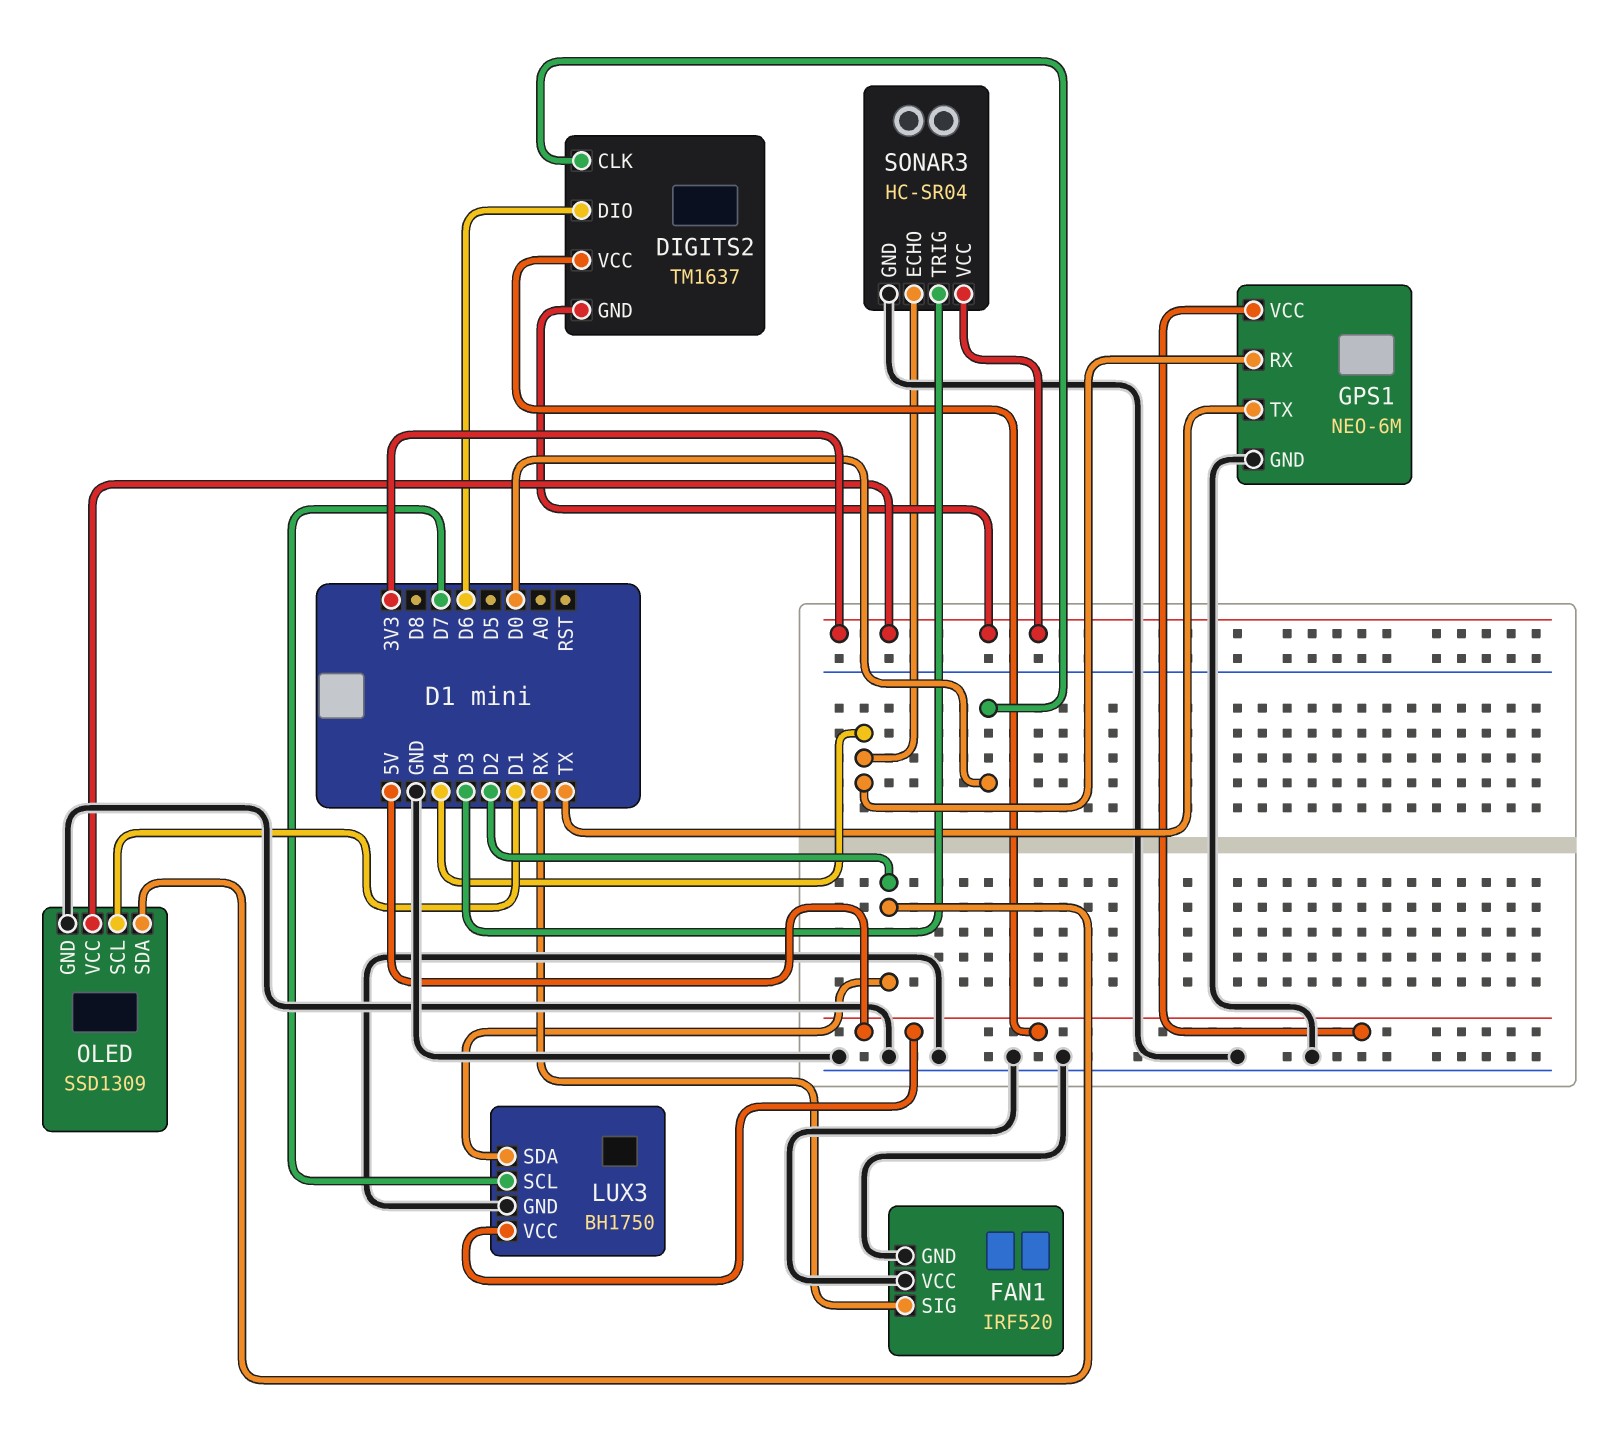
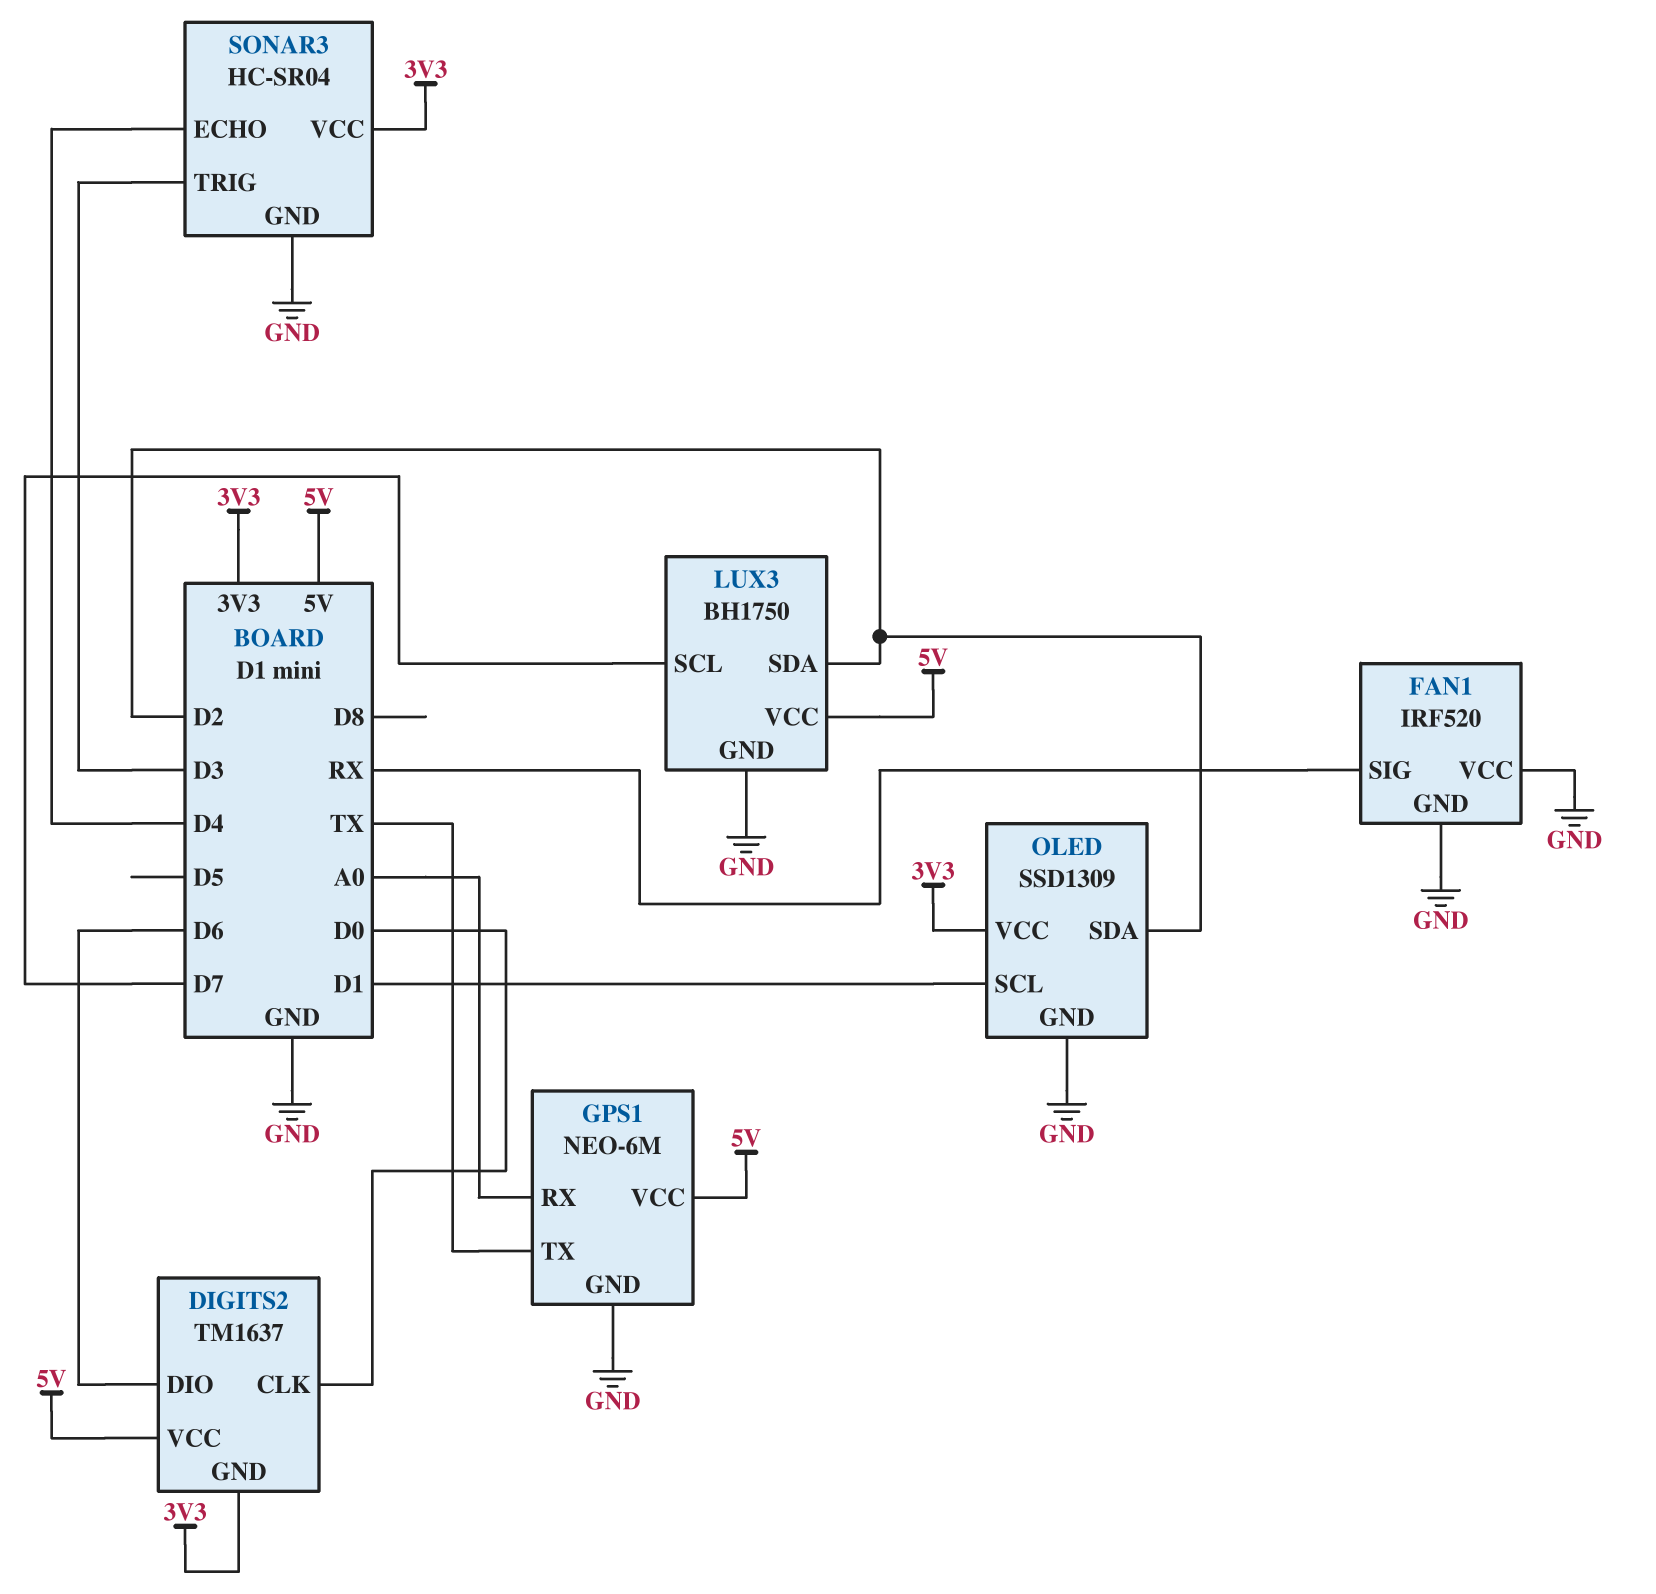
GPS1 pin RX: D4 -> A0

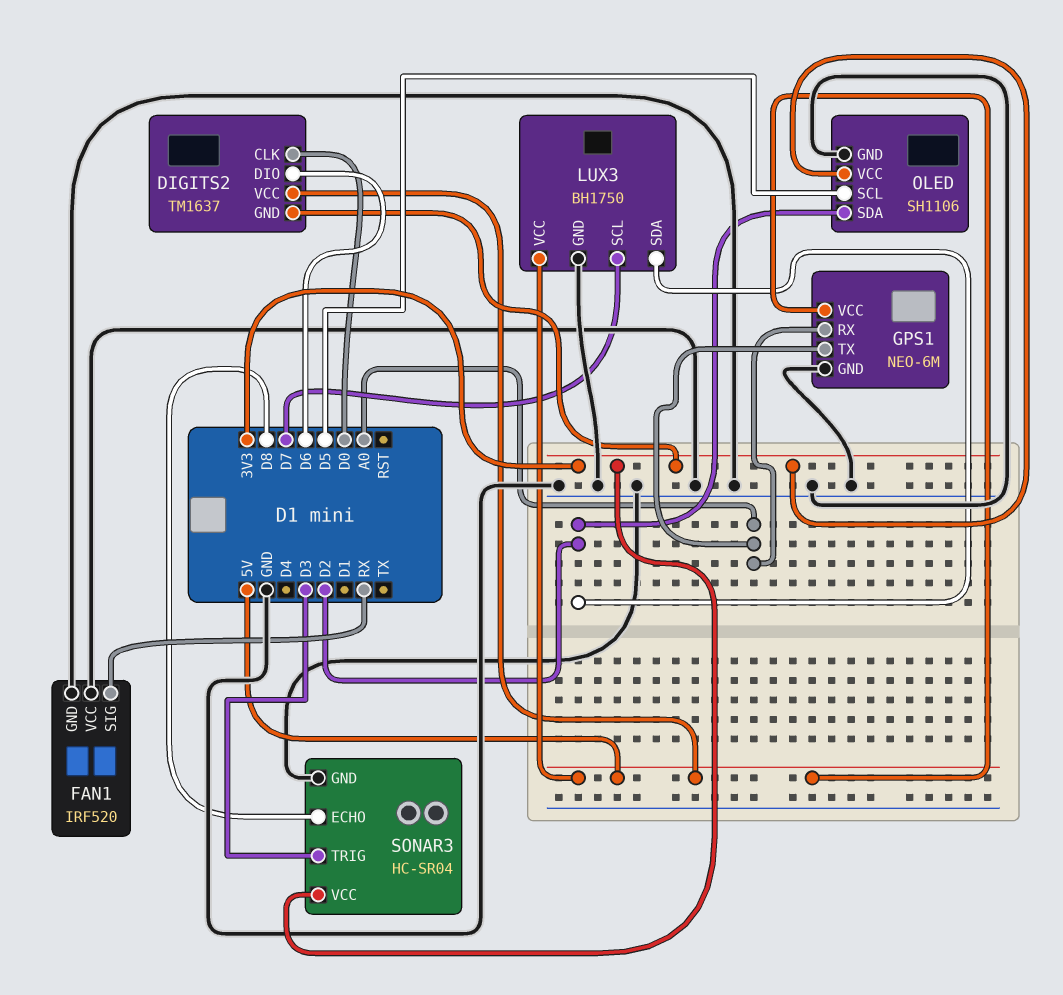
GPS1 pin TX: TX -> A0
OLED: SSD1309 -> SH1106
OLED pin SCL: D1 -> D5
SONAR3 pin ECHO: D4 -> D8

